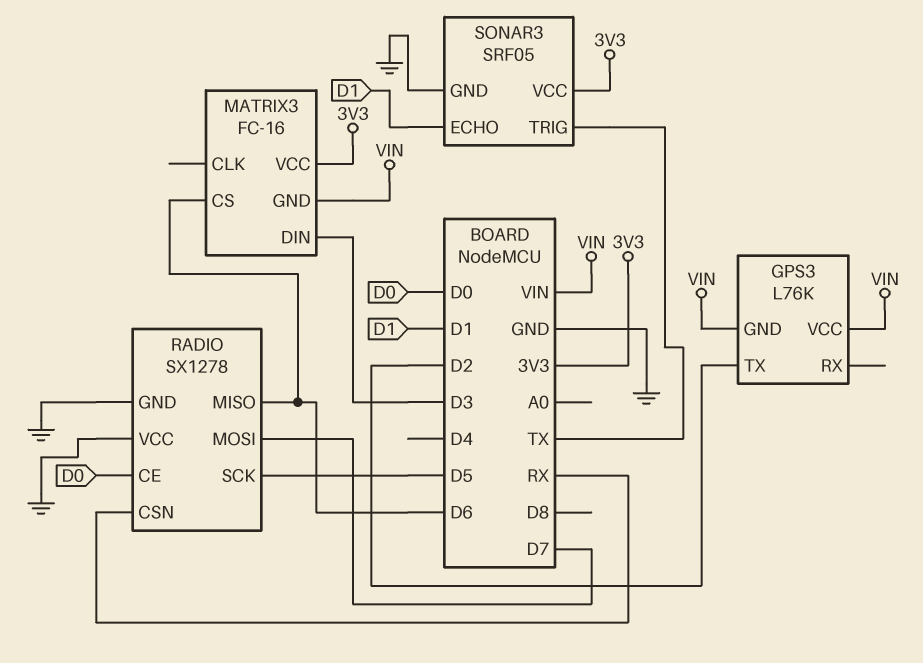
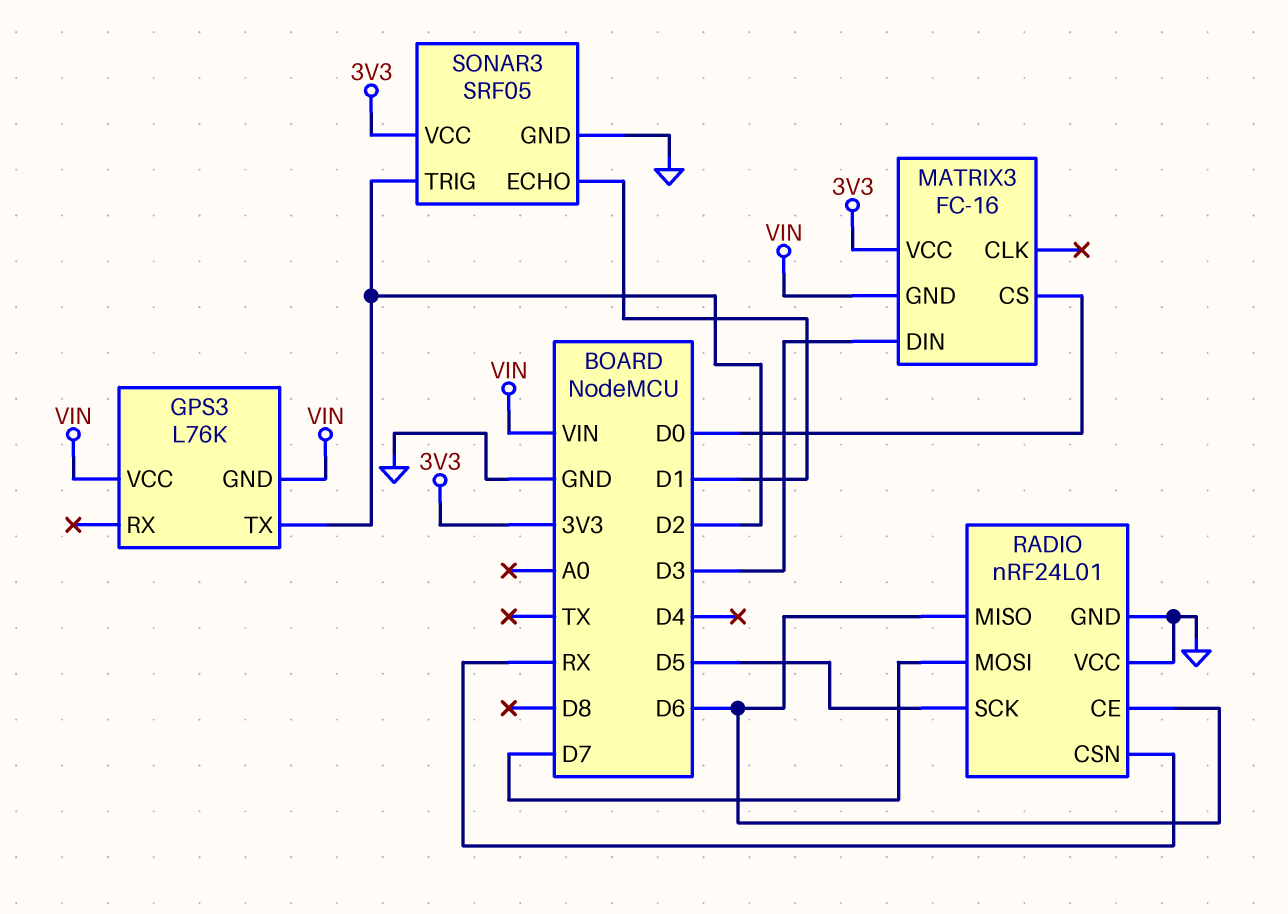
MATRIX3 pin CS: D6 -> D0
RADIO: SX1278 -> nRF24L01
RADIO pin CE: D0 -> D6
SONAR3 pin TRIG: TX -> D2

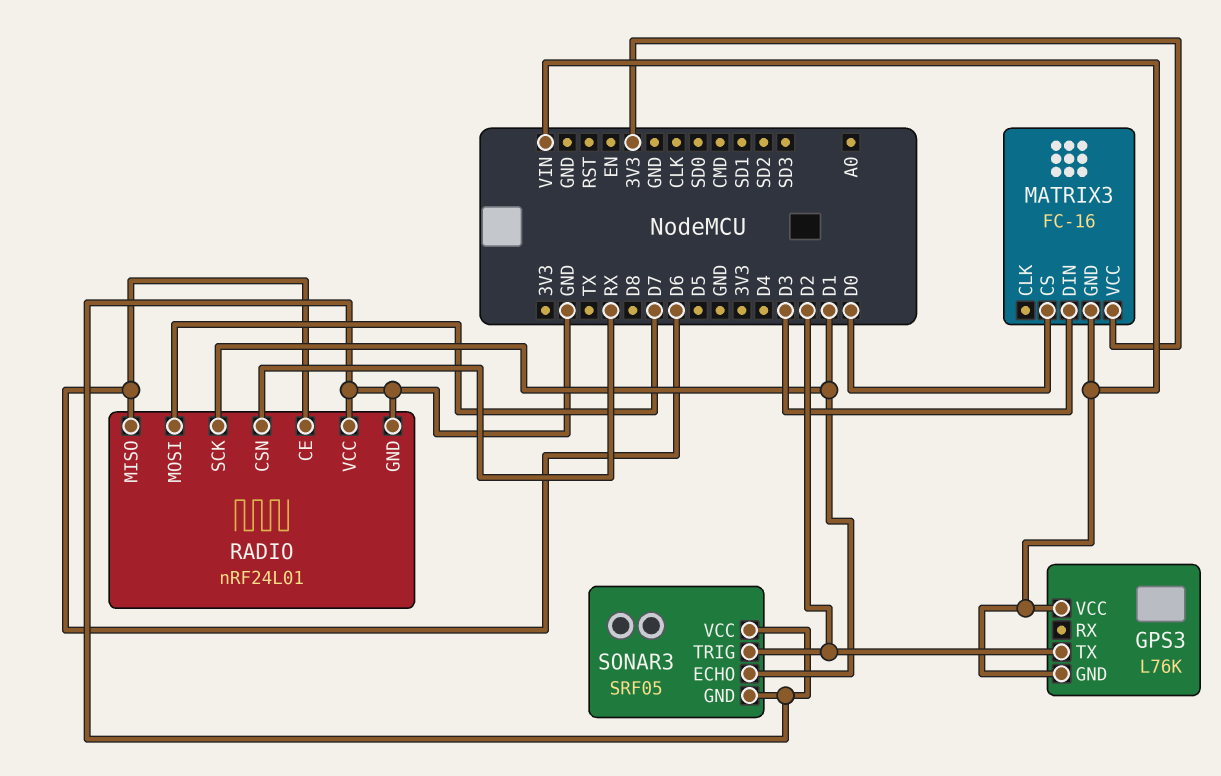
RADIO pin SCK: D5 -> D1
SONAR3 pin VCC: 3V3 -> GND

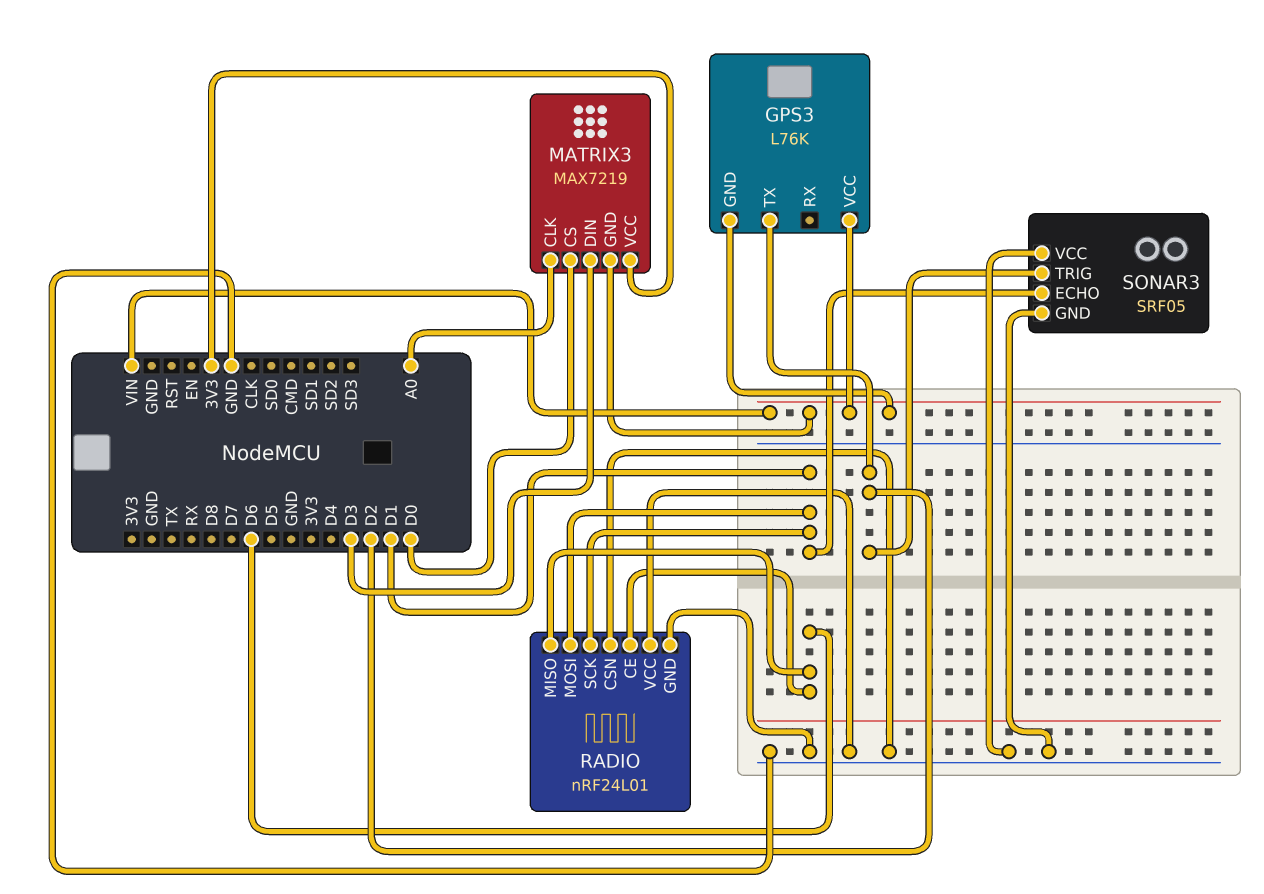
MATRIX3: FC-16 -> MAX7219
MATRIX3 pin CLK: none -> A0
RADIO pin CSN: RX -> GND
RADIO pin MOSI: D7 -> D1

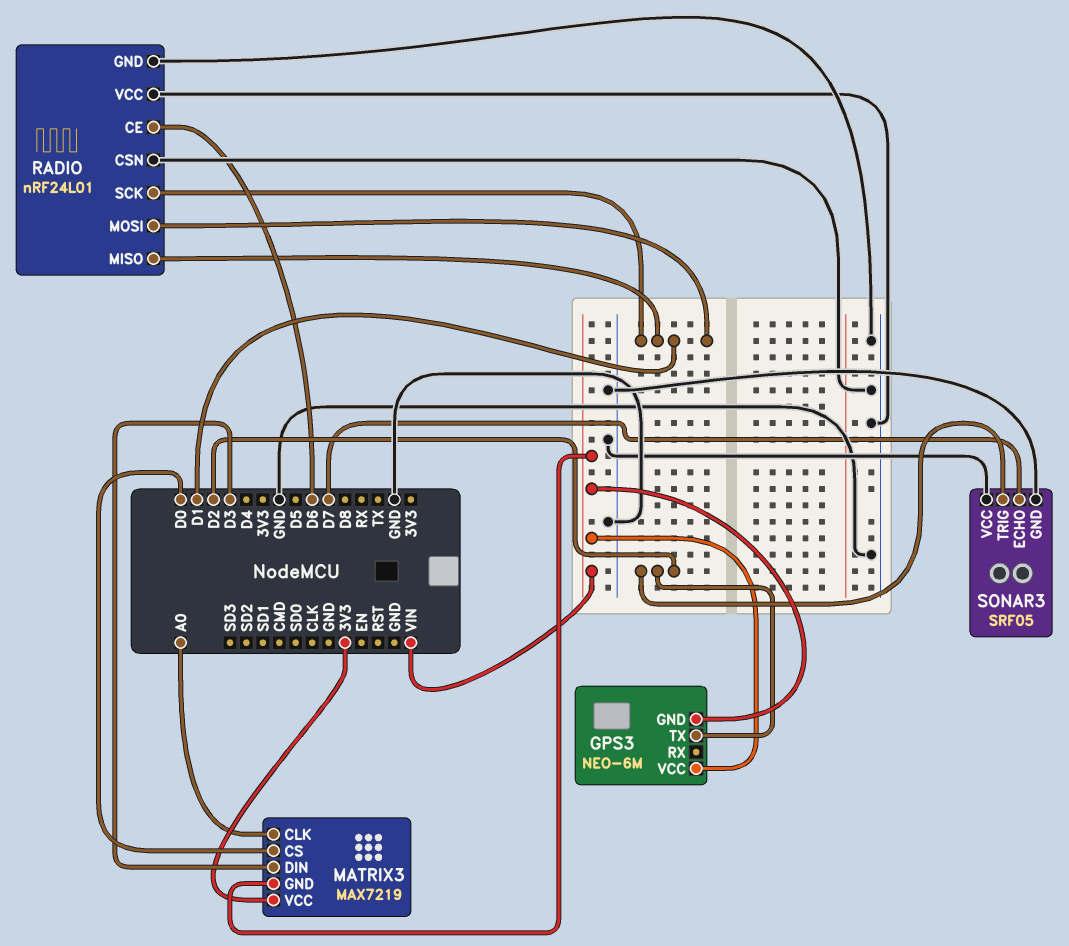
GPS3: L76K -> NEO-6M
RADIO pin MISO: D6 -> D1
SONAR3 pin ECHO: D1 -> D7

